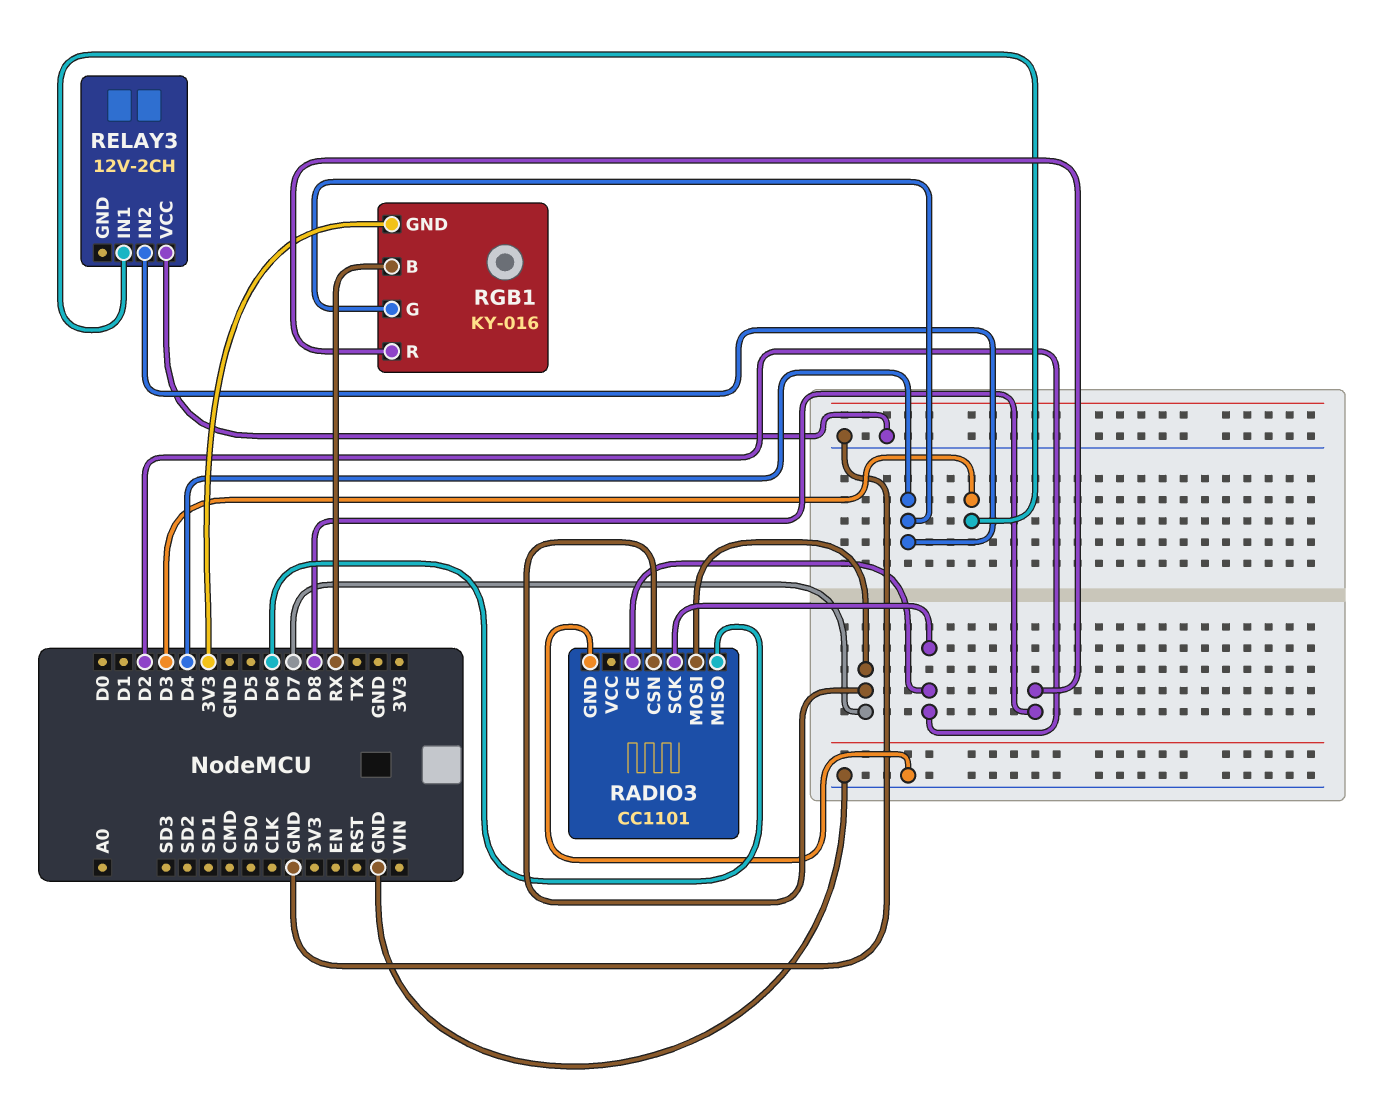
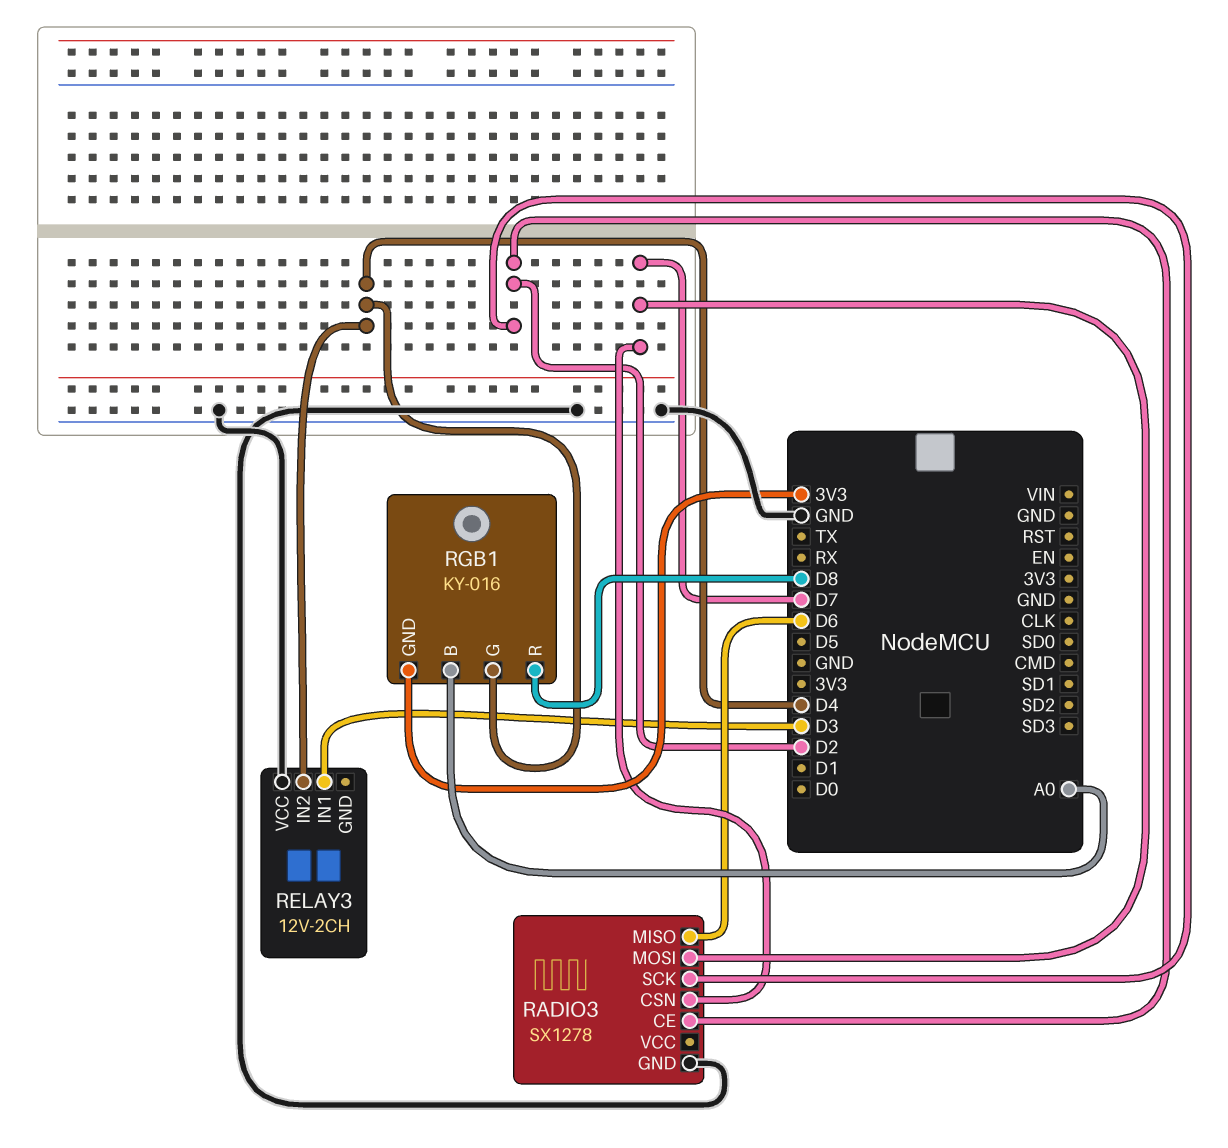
RADIO3: CC1101 -> SX1278
RGB1 pin B: RX -> A0

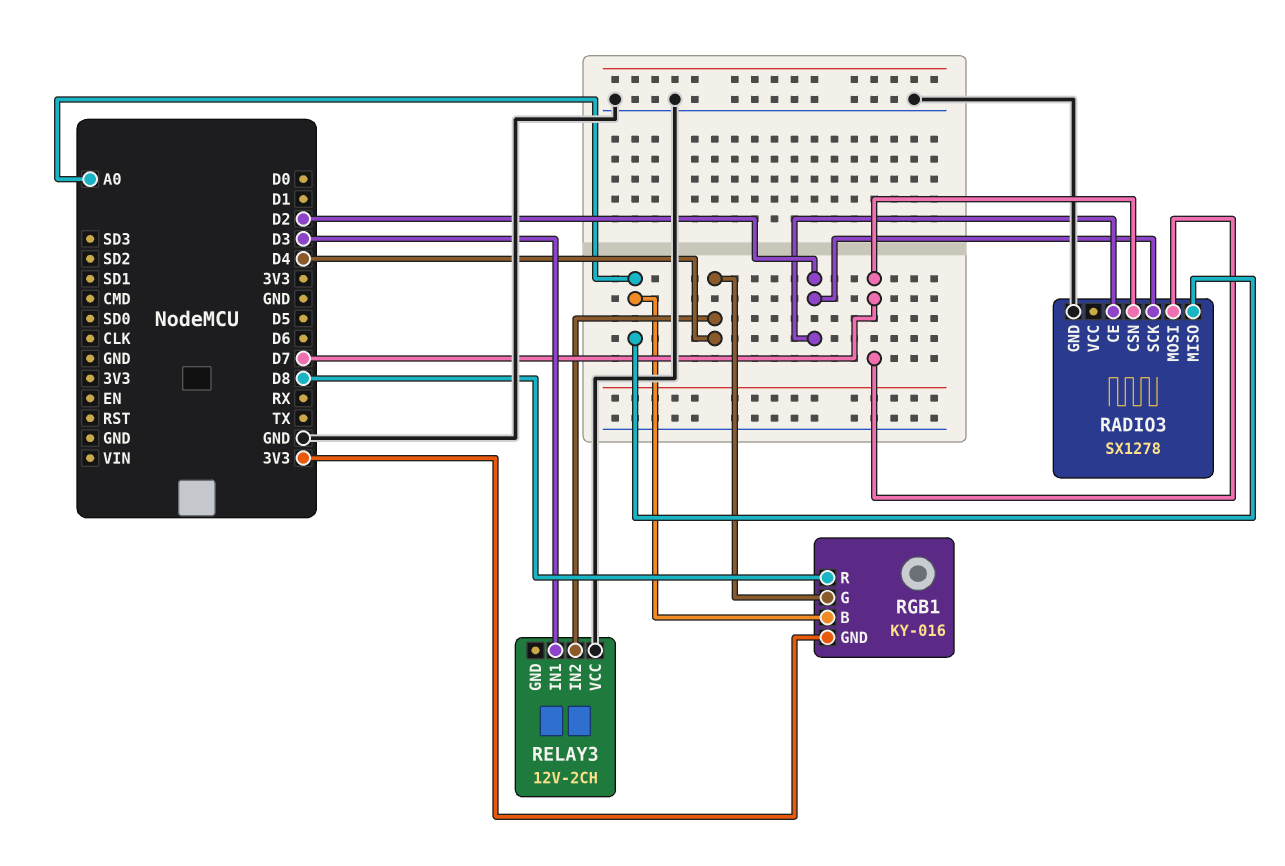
RADIO3 pin MISO: D6 -> A0

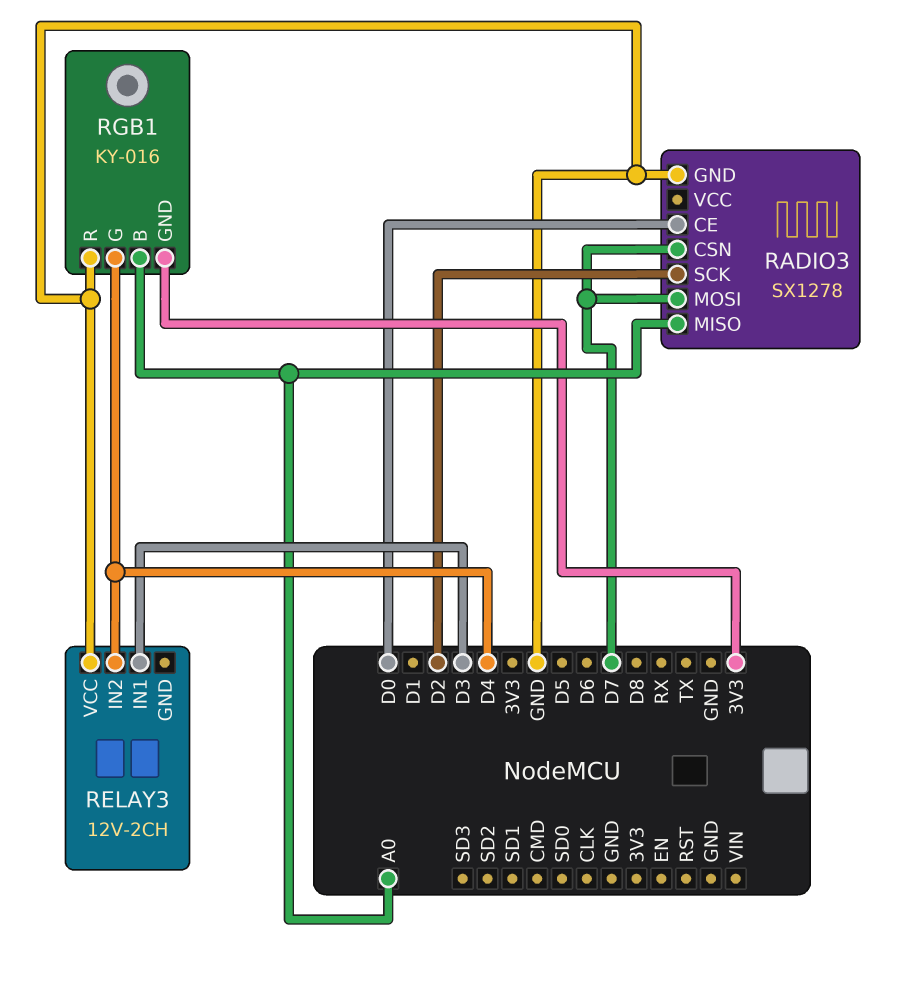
RADIO3 pin CE: D2 -> D0
RGB1 pin R: D8 -> GND

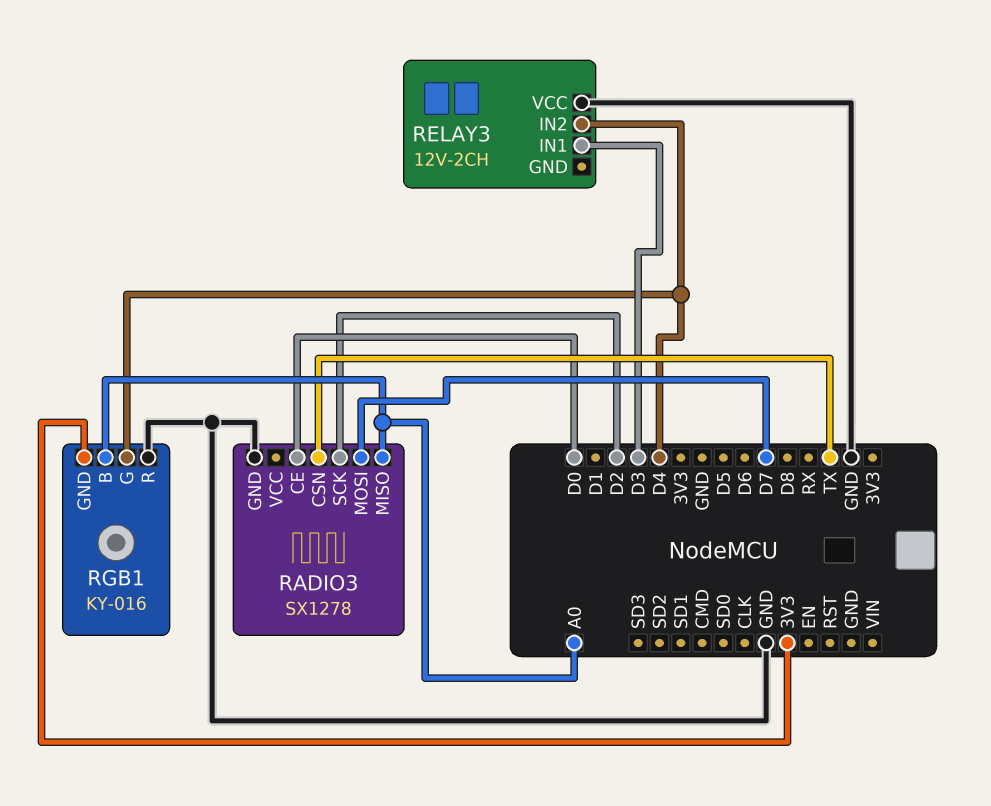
RADIO3 pin CSN: D7 -> TX

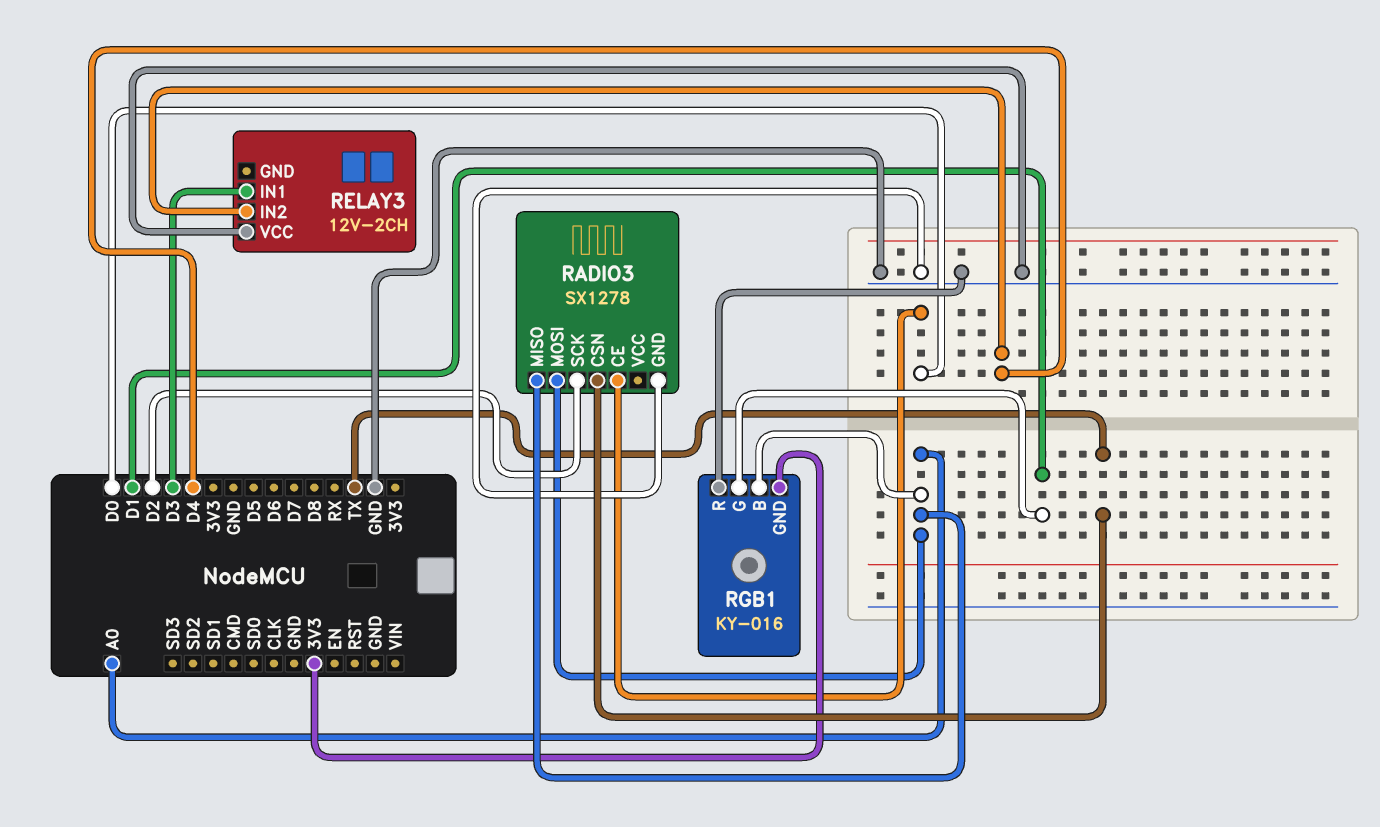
RADIO3 pin MOSI: D7 -> A0
RGB1 pin G: D4 -> D1

